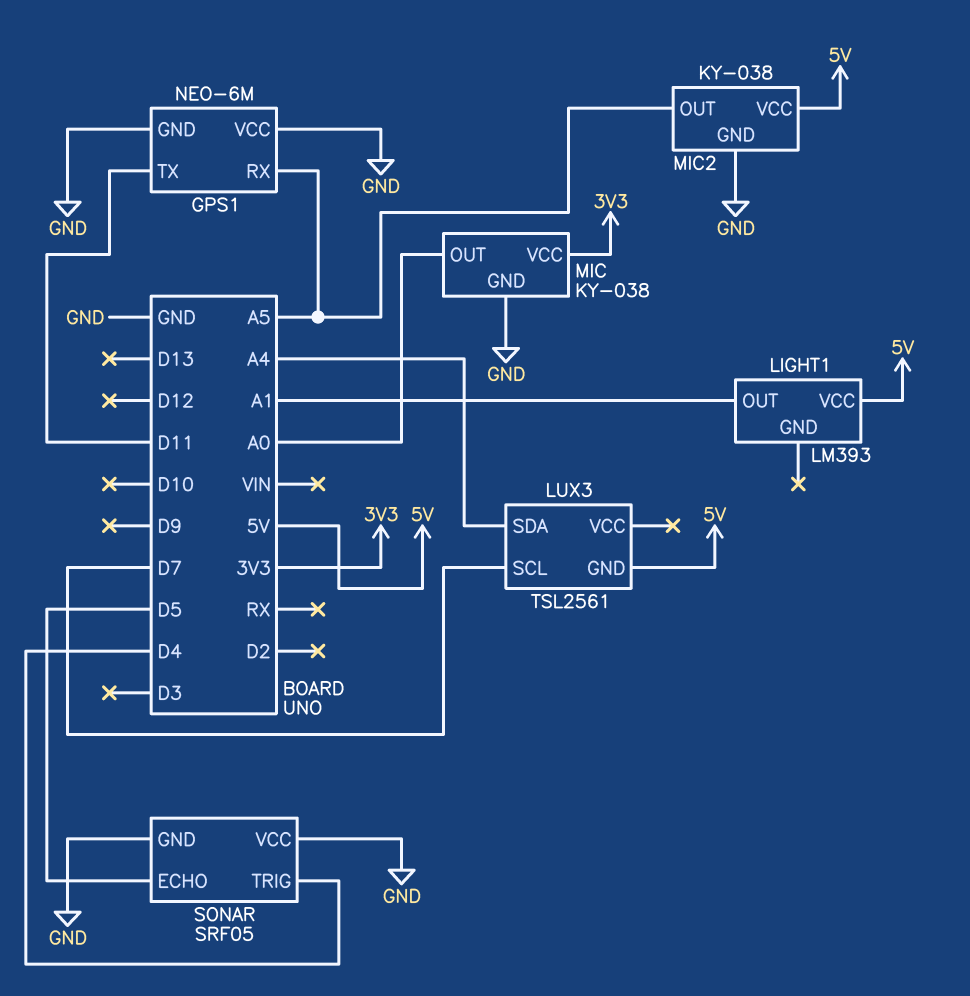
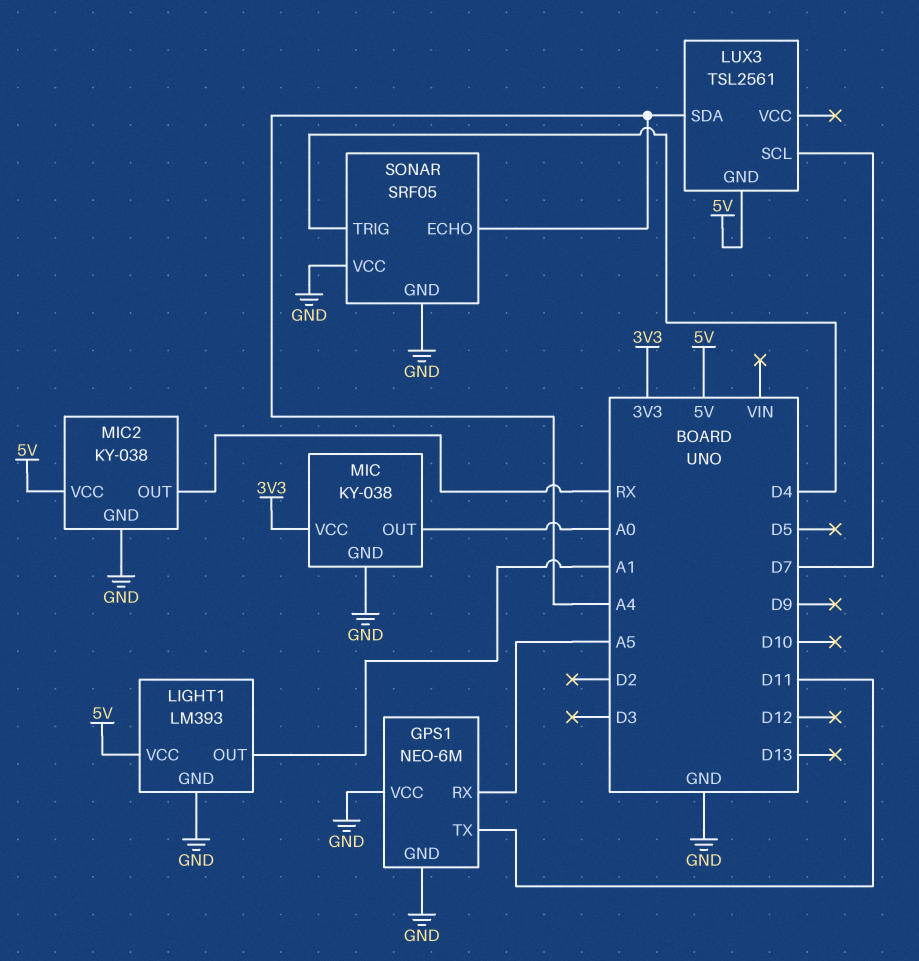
LIGHT1 pin GND: none -> GND
MIC2 pin OUT: A5 -> RX
SONAR pin ECHO: D5 -> A4

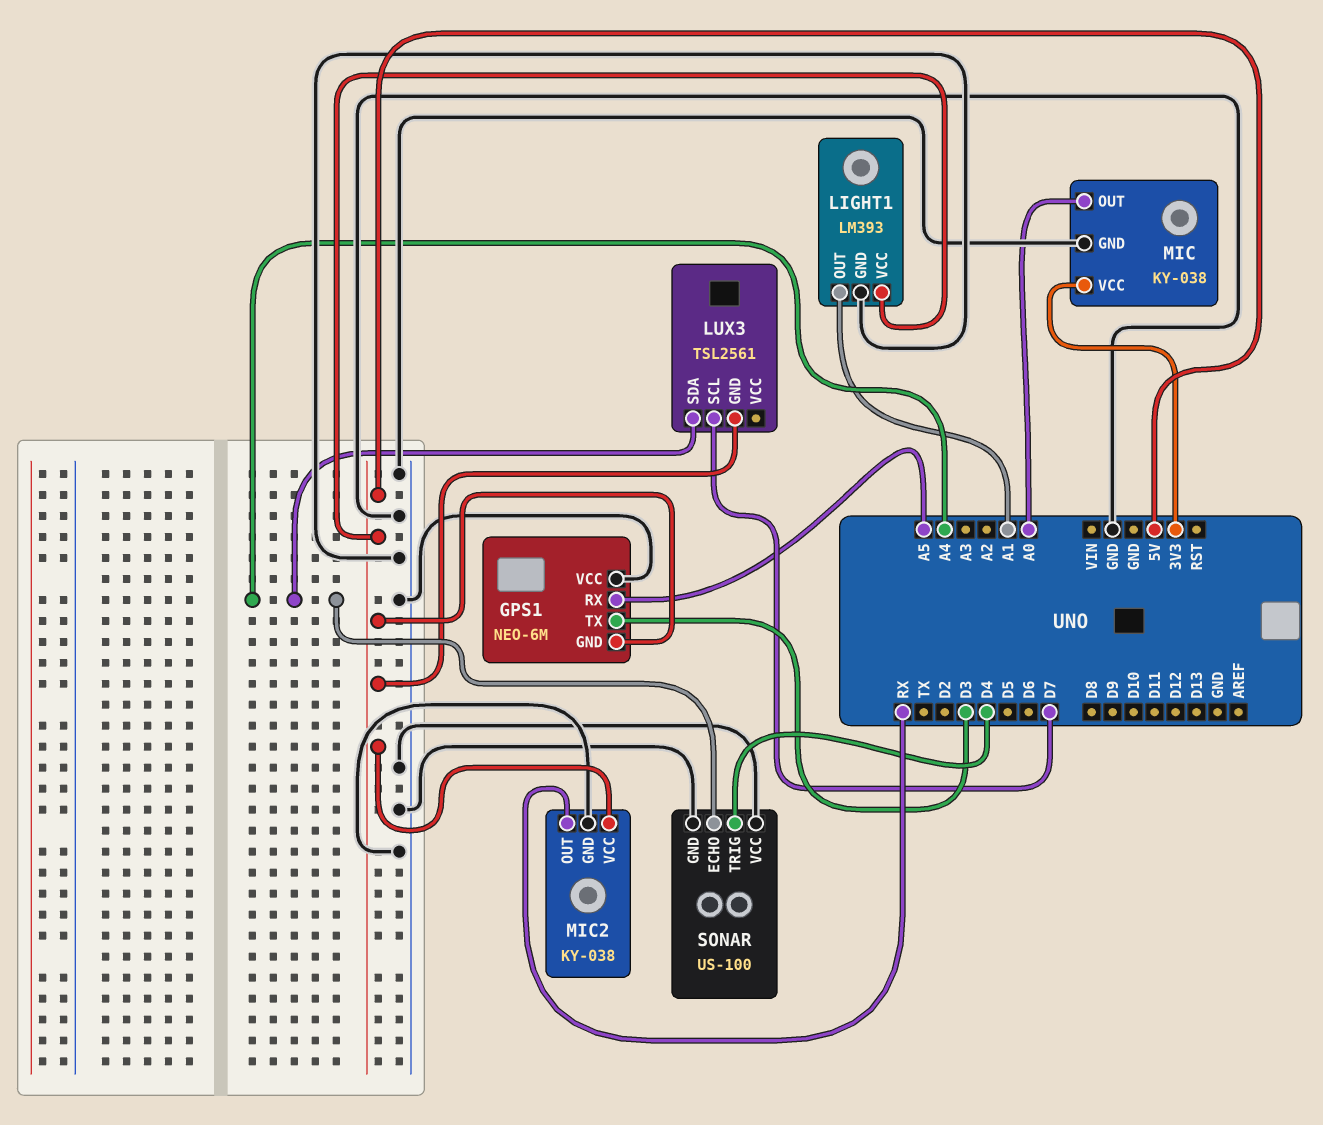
GPS1 pin GND: GND -> 5V
GPS1 pin TX: D11 -> D3
SONAR: SRF05 -> US-100

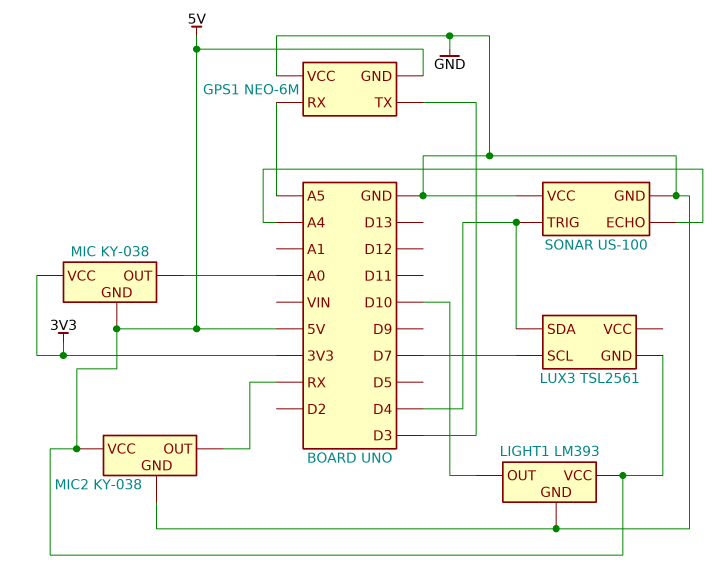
LIGHT1 pin OUT: A1 -> D10
LUX3 pin SDA: A4 -> D4
MIC pin GND: GND -> 5V

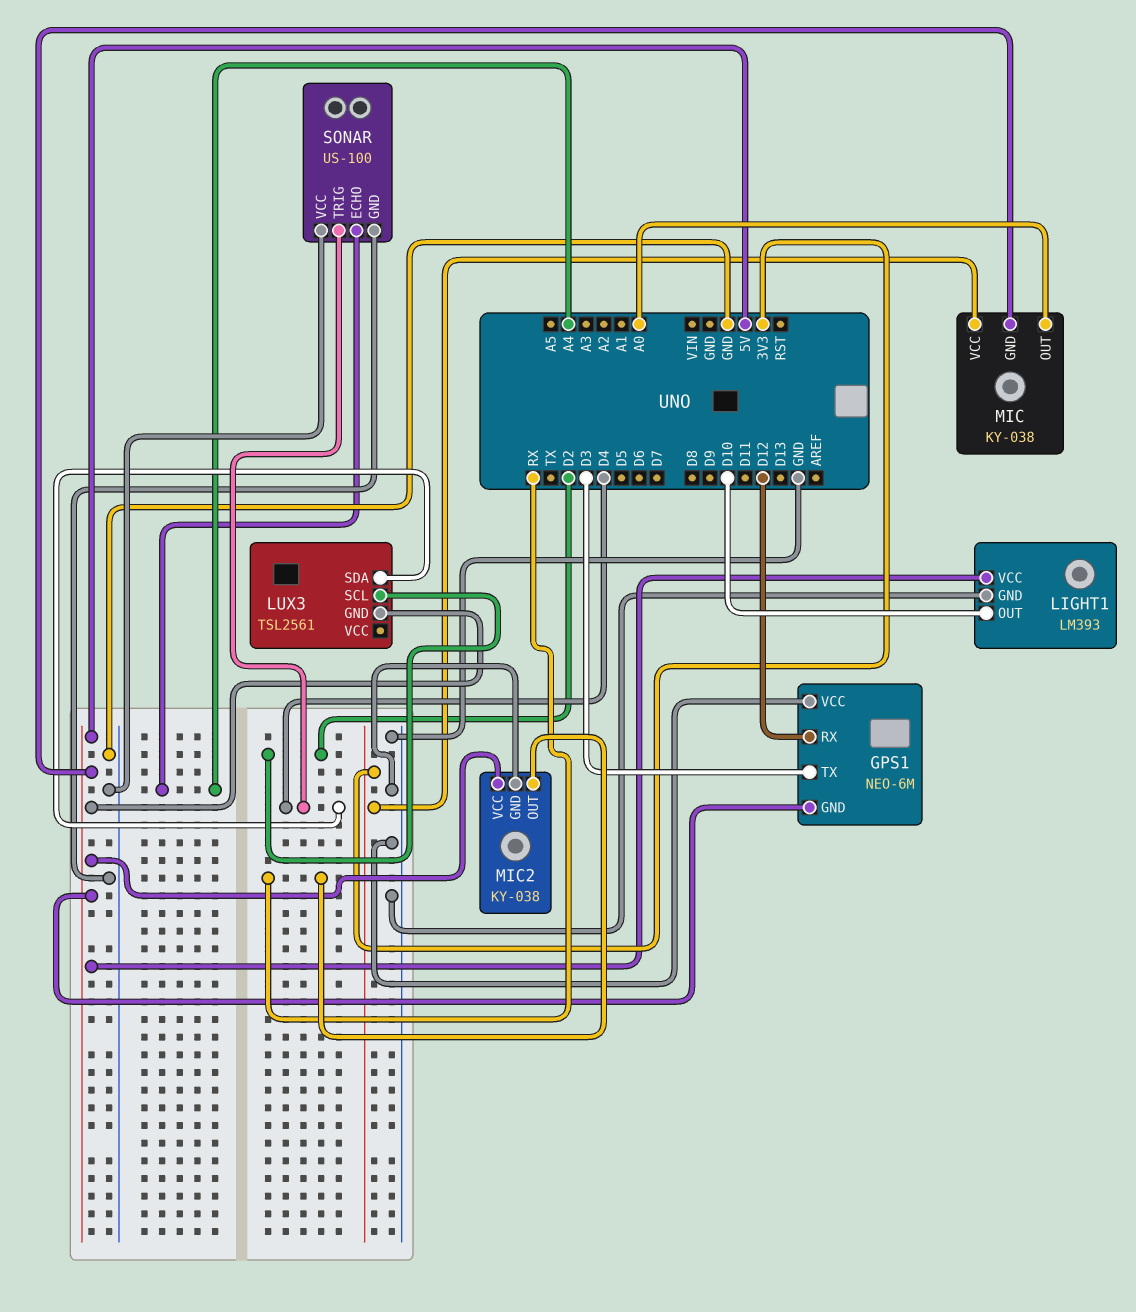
GPS1 pin RX: A5 -> D12
LUX3 pin SCL: D7 -> D2

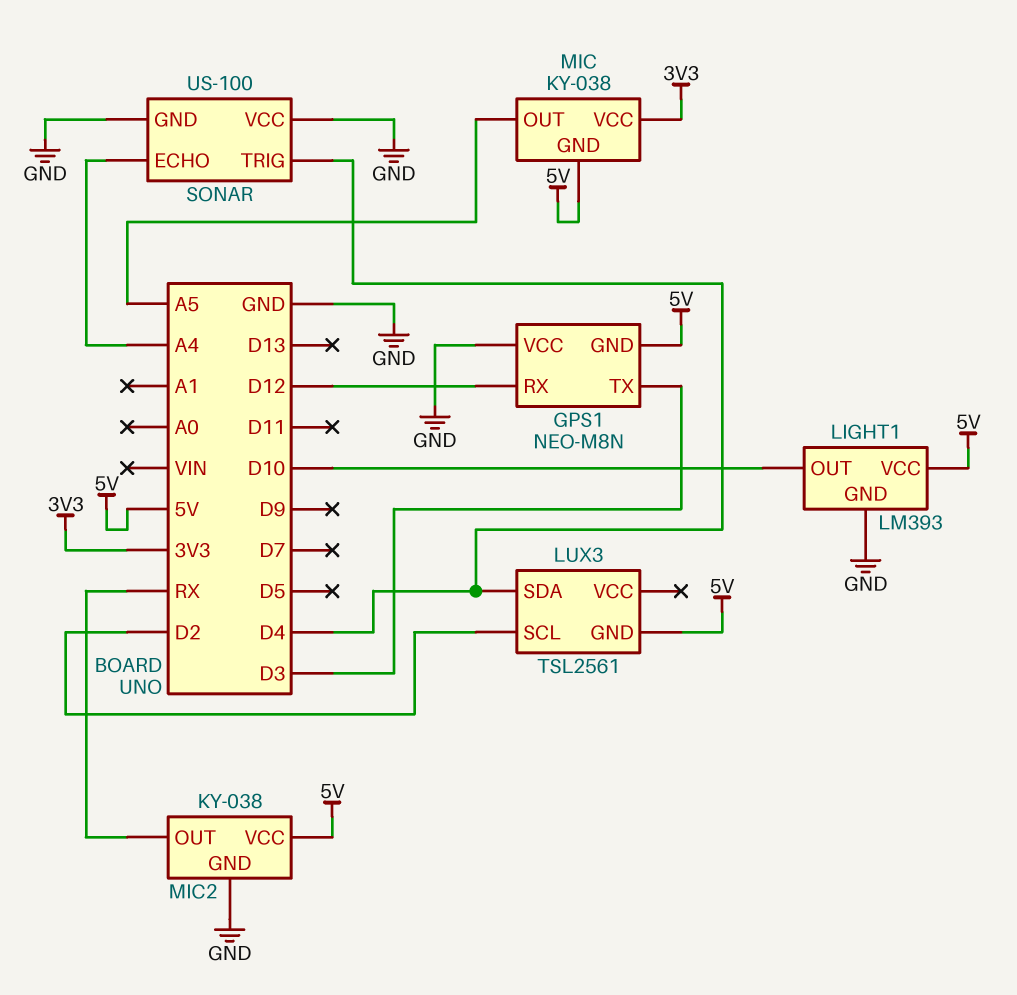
GPS1: NEO-6M -> NEO-M8N
MIC pin OUT: A0 -> A5

